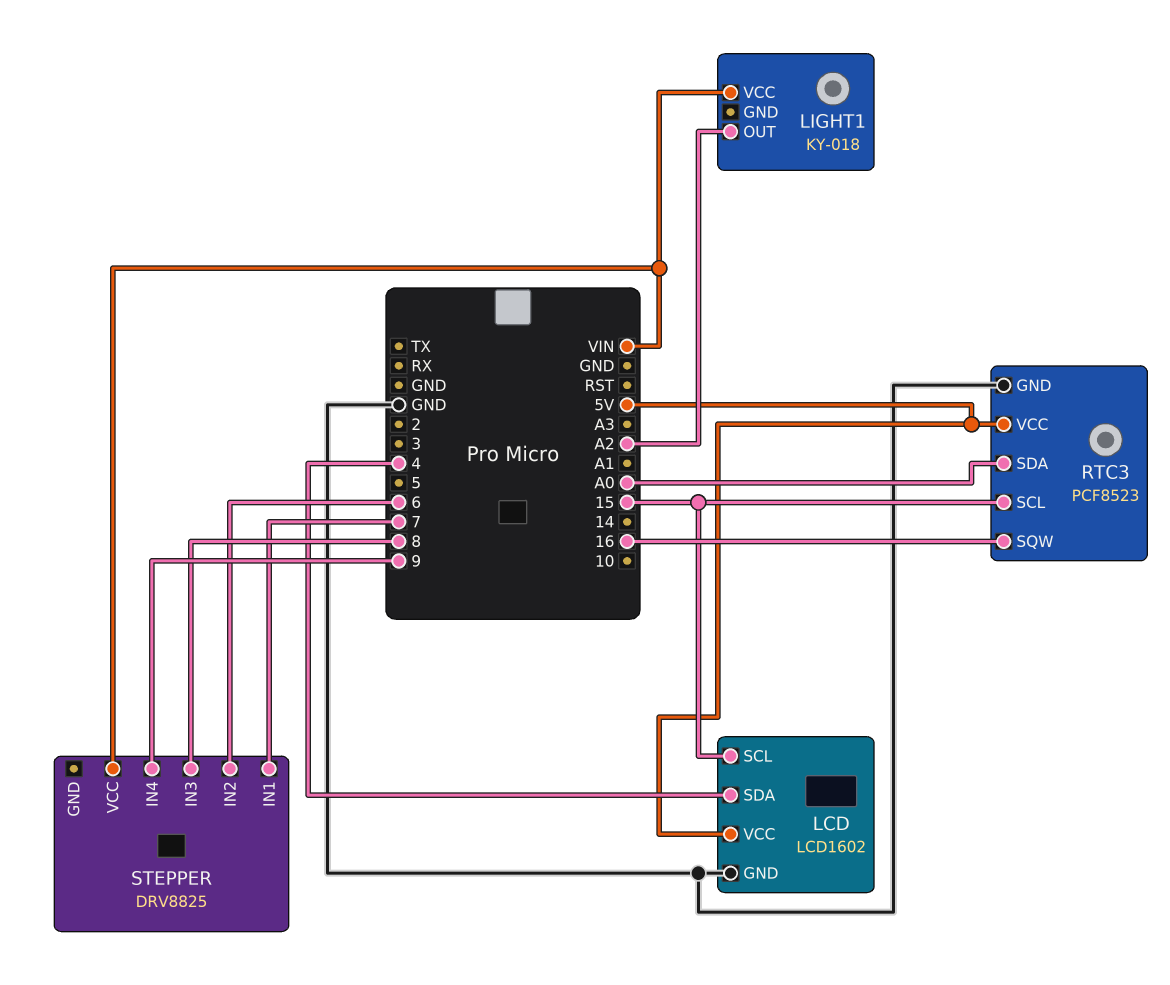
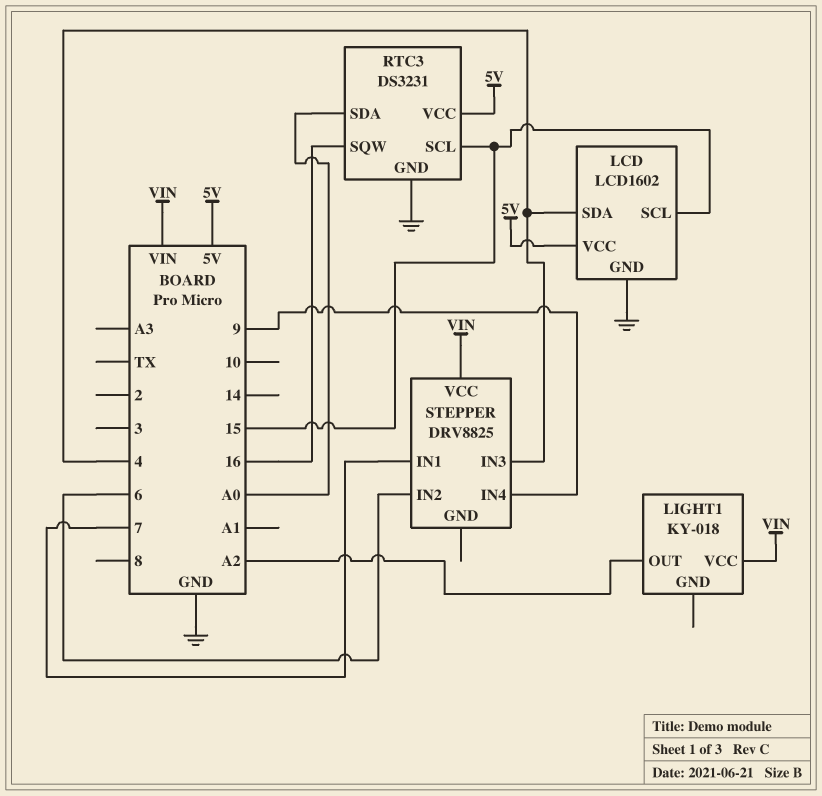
RTC3: PCF8523 -> DS3231
STEPPER pin IN3: 8 -> 4

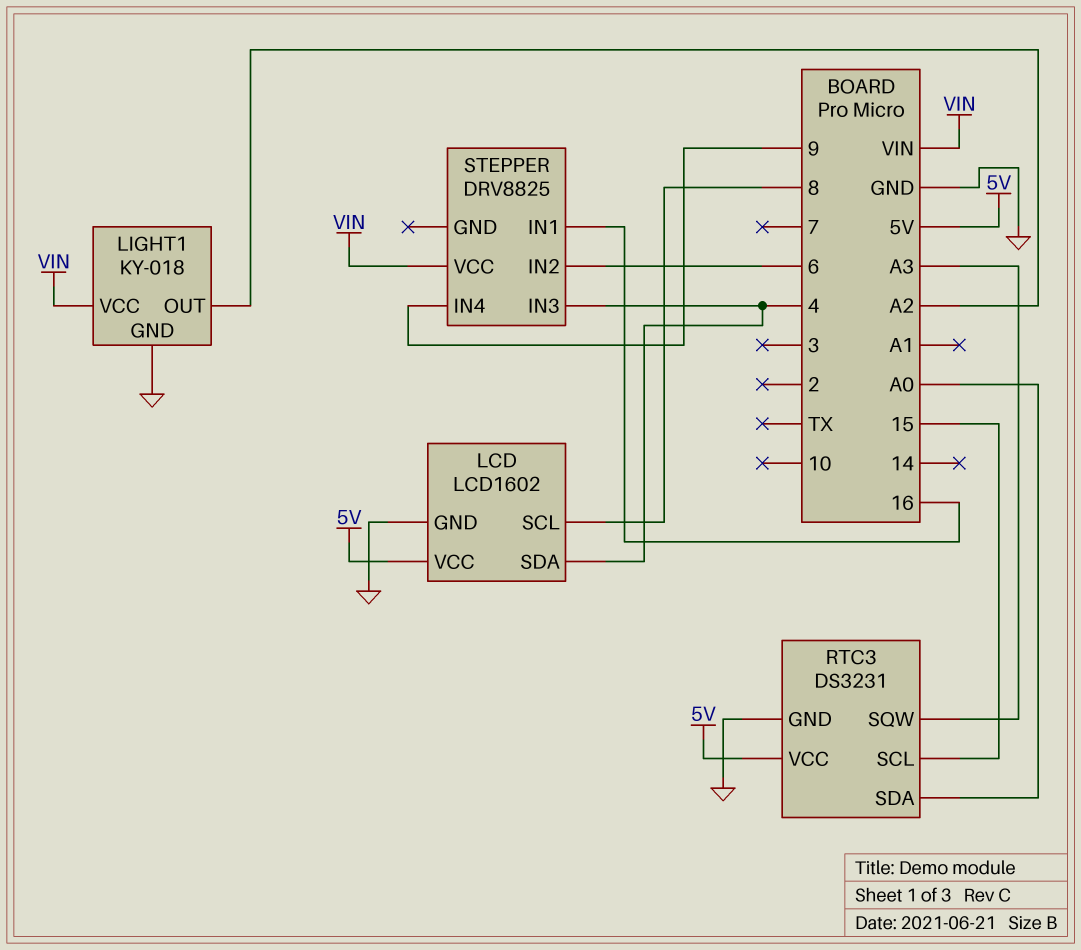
LCD pin SCL: 15 -> 8
LIGHT1 pin GND: none -> GND
RTC3 pin SQW: 16 -> A3
STEPPER pin IN1: 7 -> 16

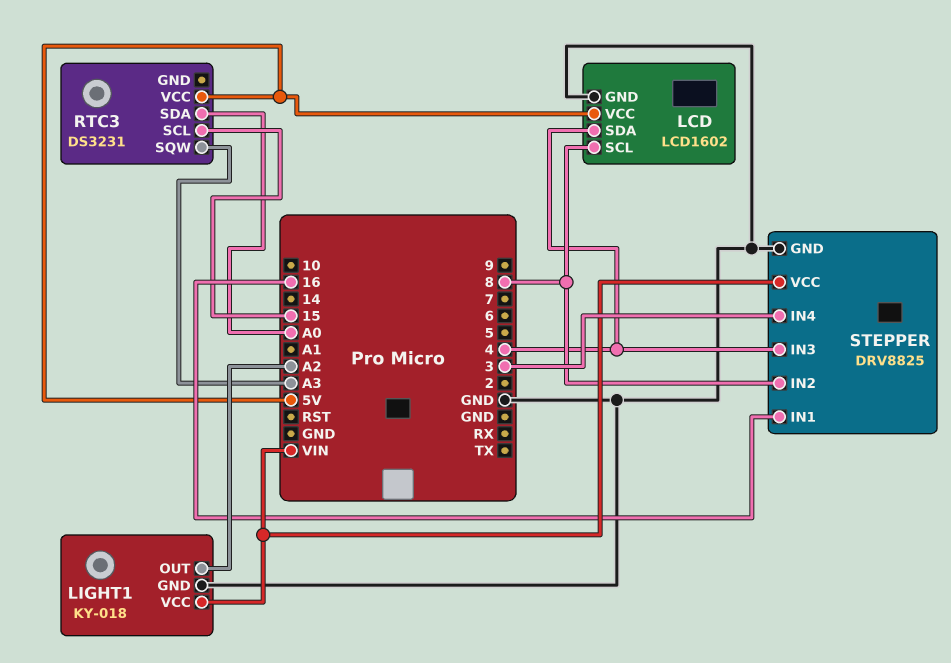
RTC3 pin GND: GND -> none
STEPPER pin GND: none -> GND
STEPPER pin IN2: 6 -> 8
STEPPER pin IN4: 9 -> 3

